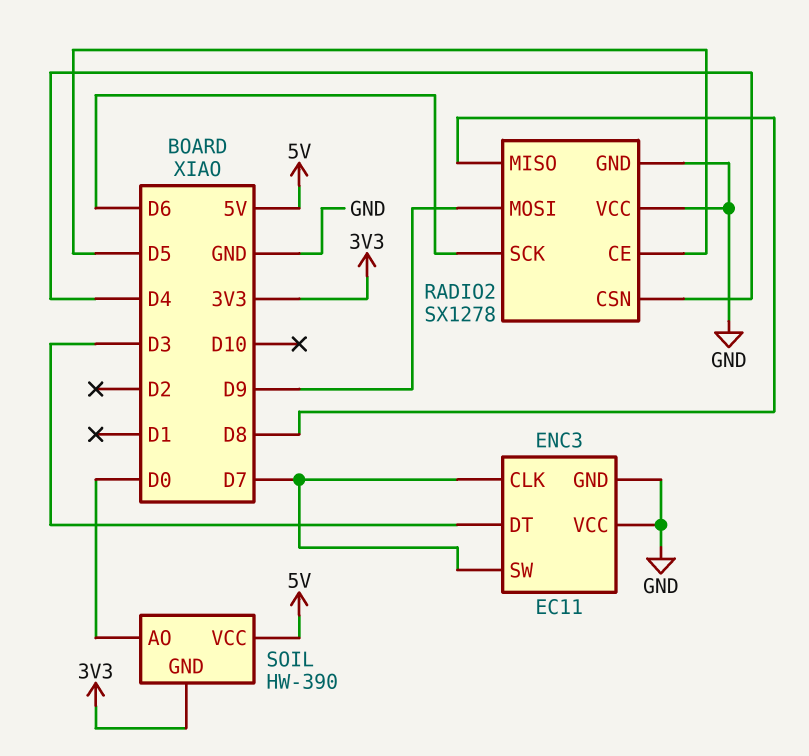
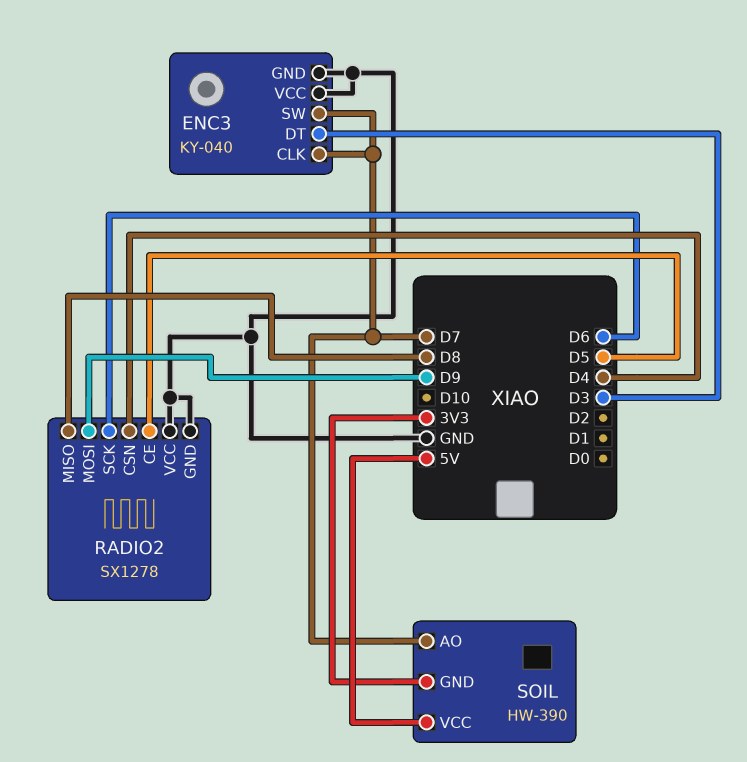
ENC3: EC11 -> KY-040
SOIL pin AO: D0 -> D7

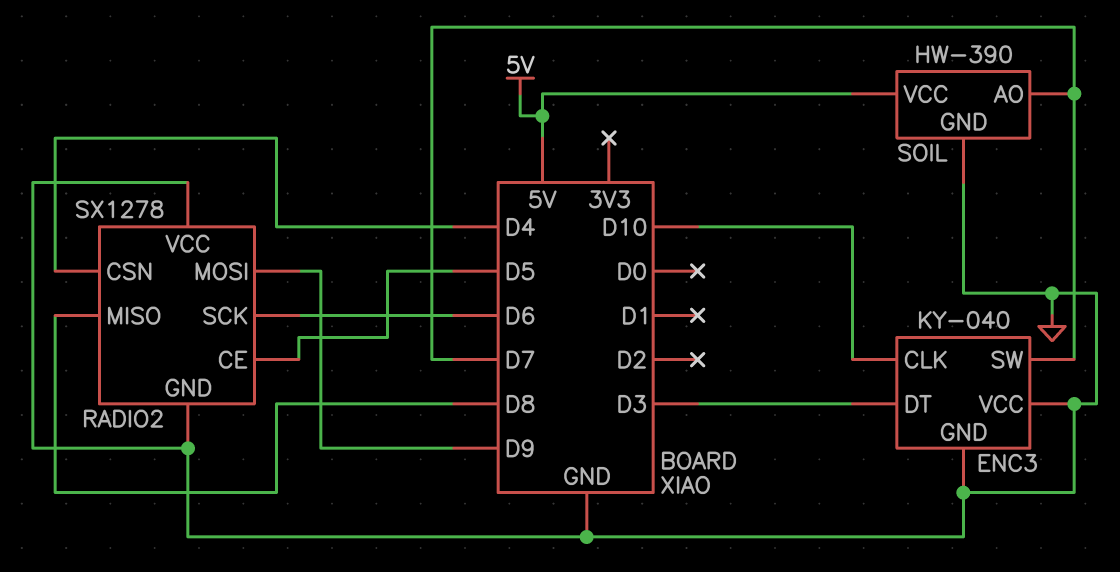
ENC3 pin CLK: D7 -> D10
SOIL pin GND: 3V3 -> GND

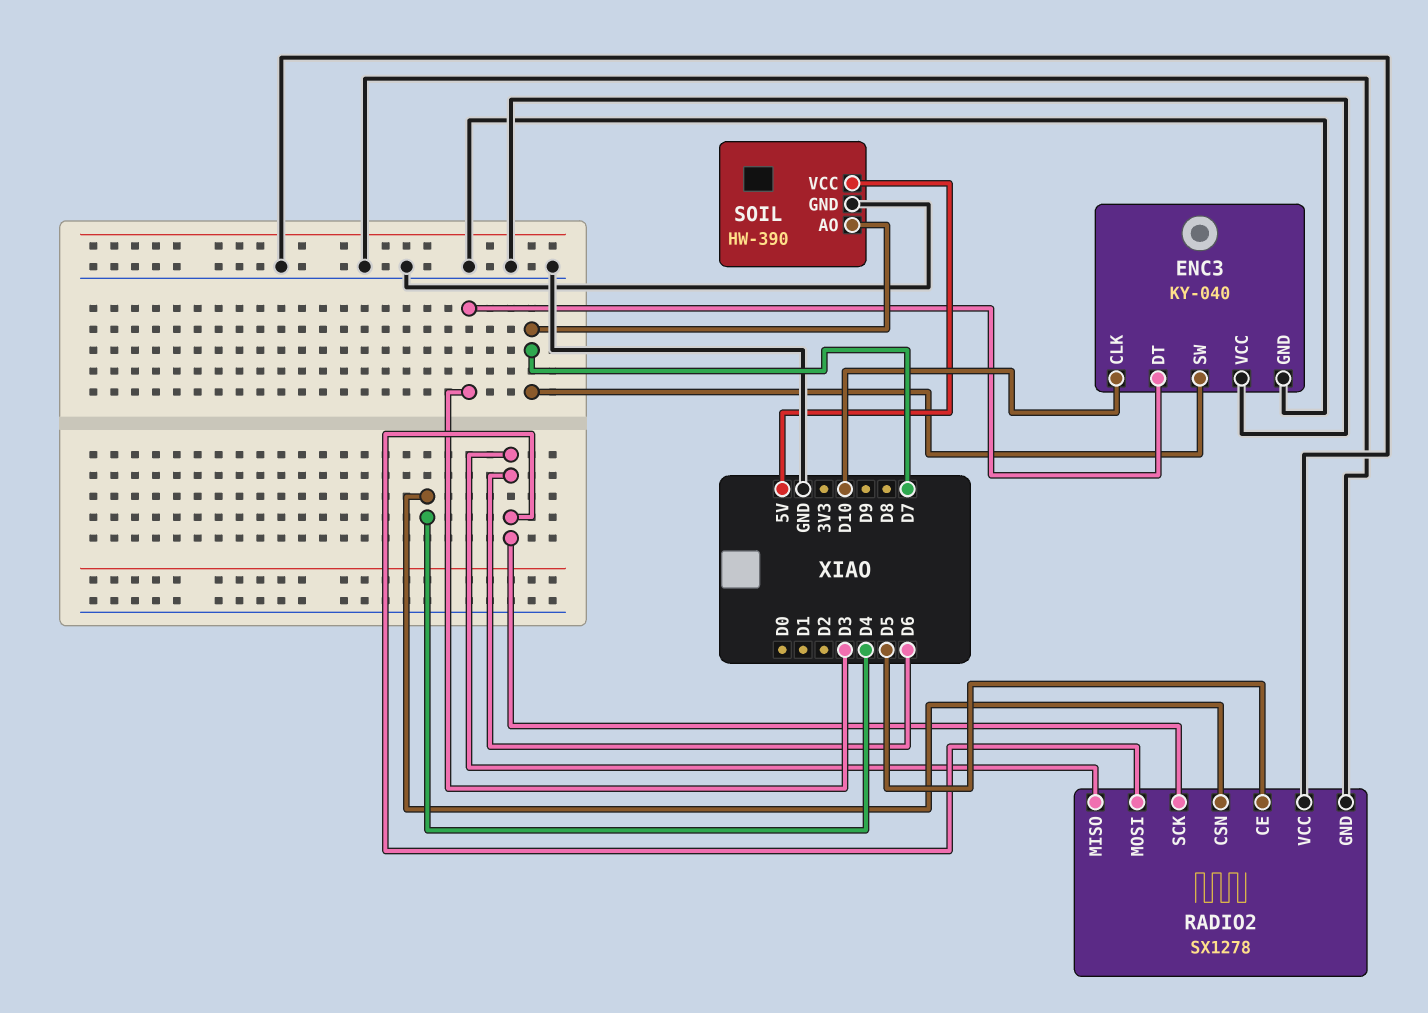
RADIO2 pin MISO: D8 -> D6
RADIO2 pin MOSI: D9 -> D6

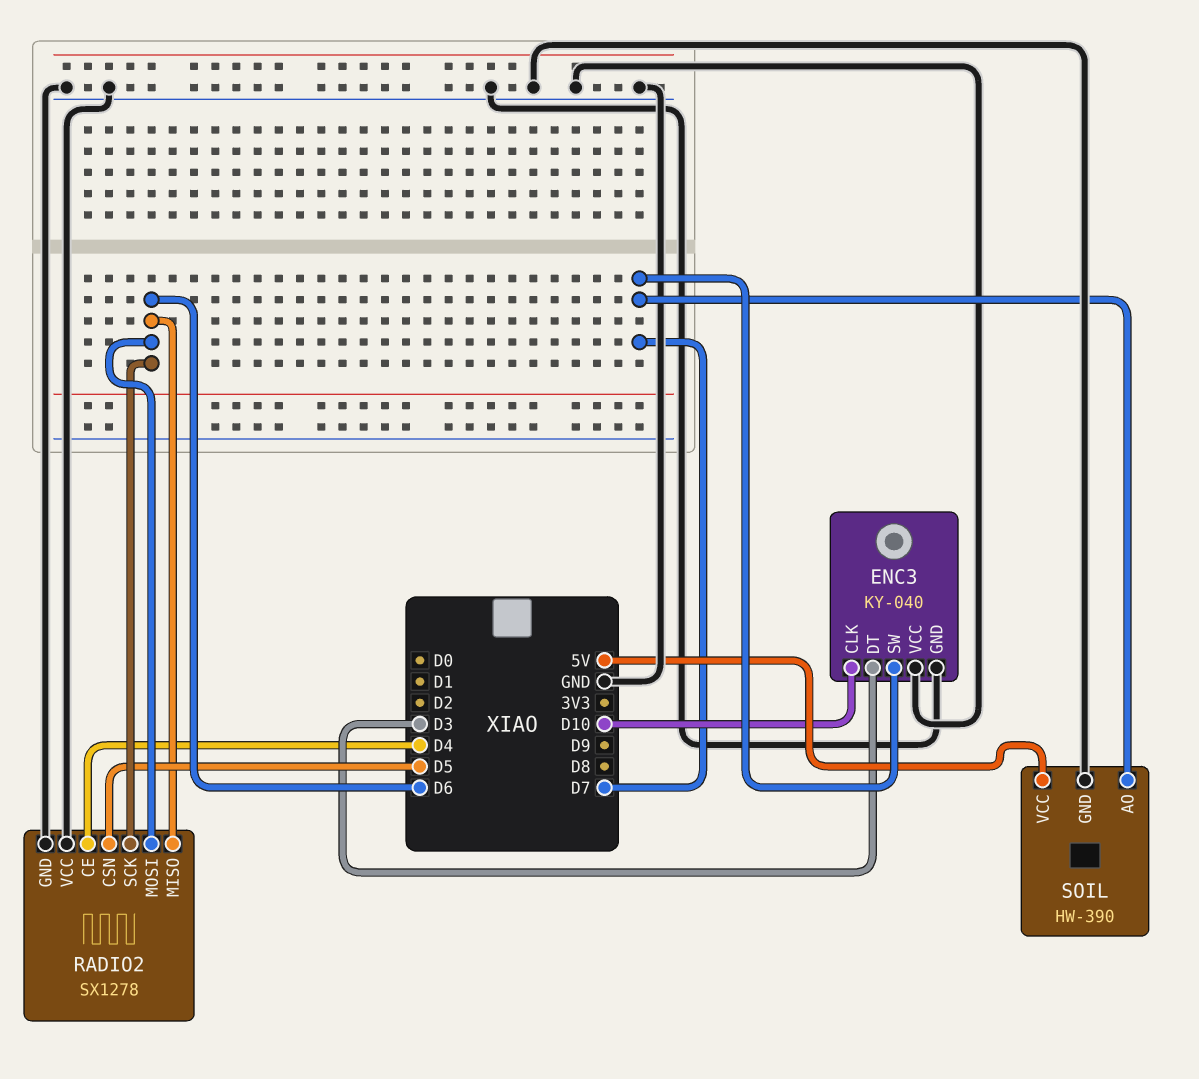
RADIO2 pin CE: D5 -> D4
RADIO2 pin CSN: D4 -> D5

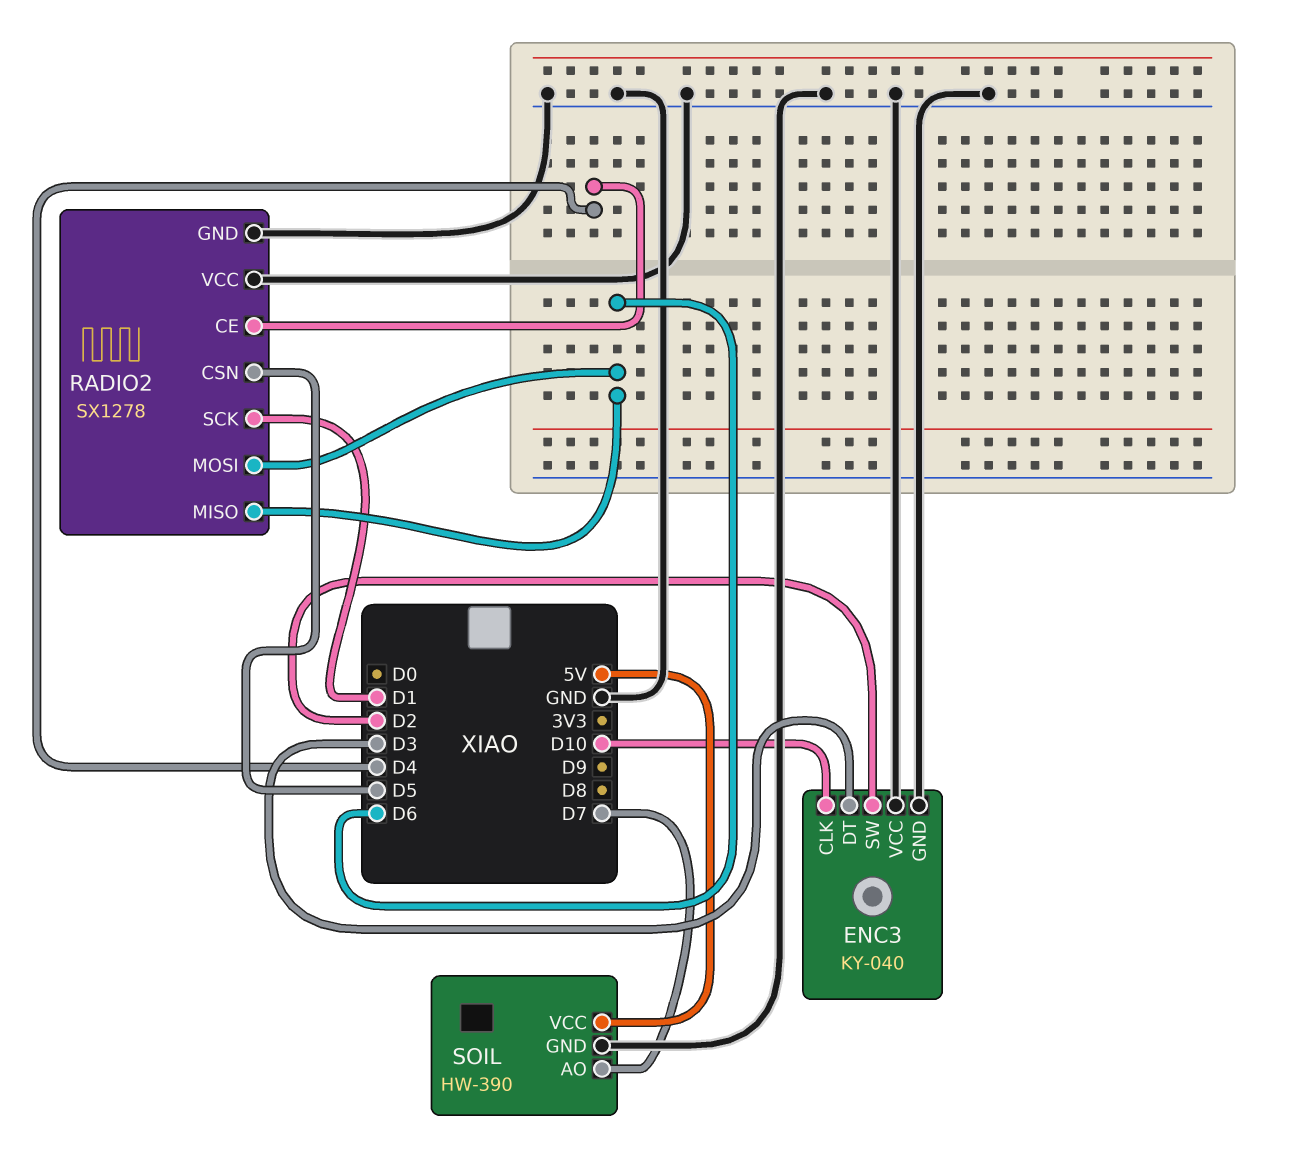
ENC3 pin SW: D7 -> D2
RADIO2 pin SCK: D6 -> D1

